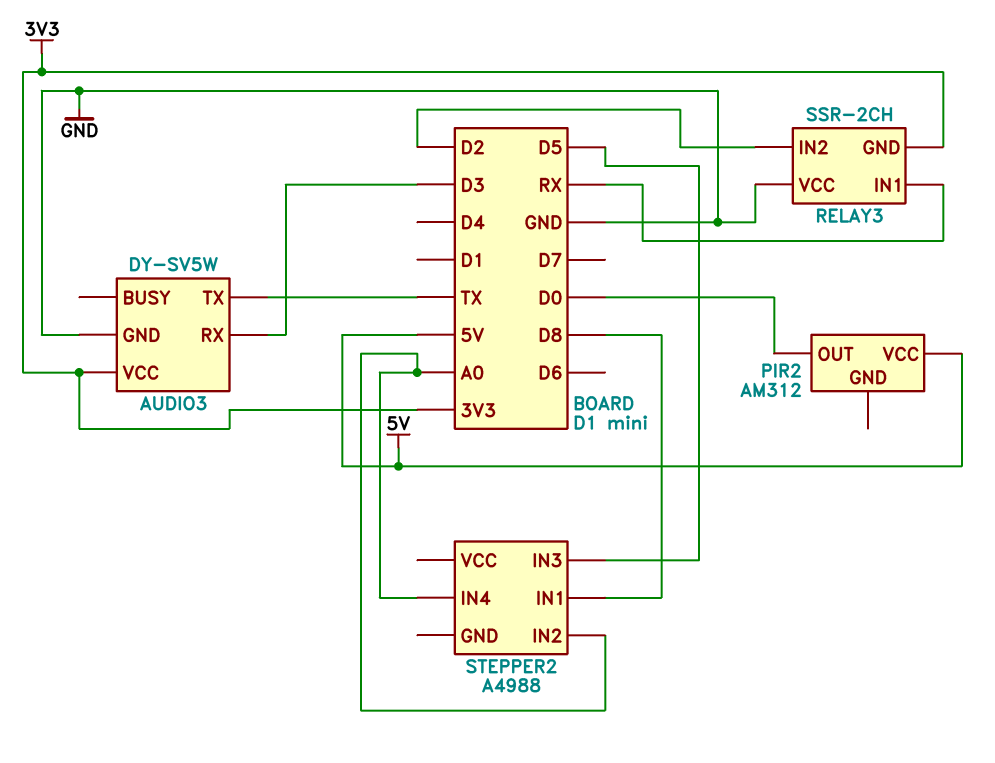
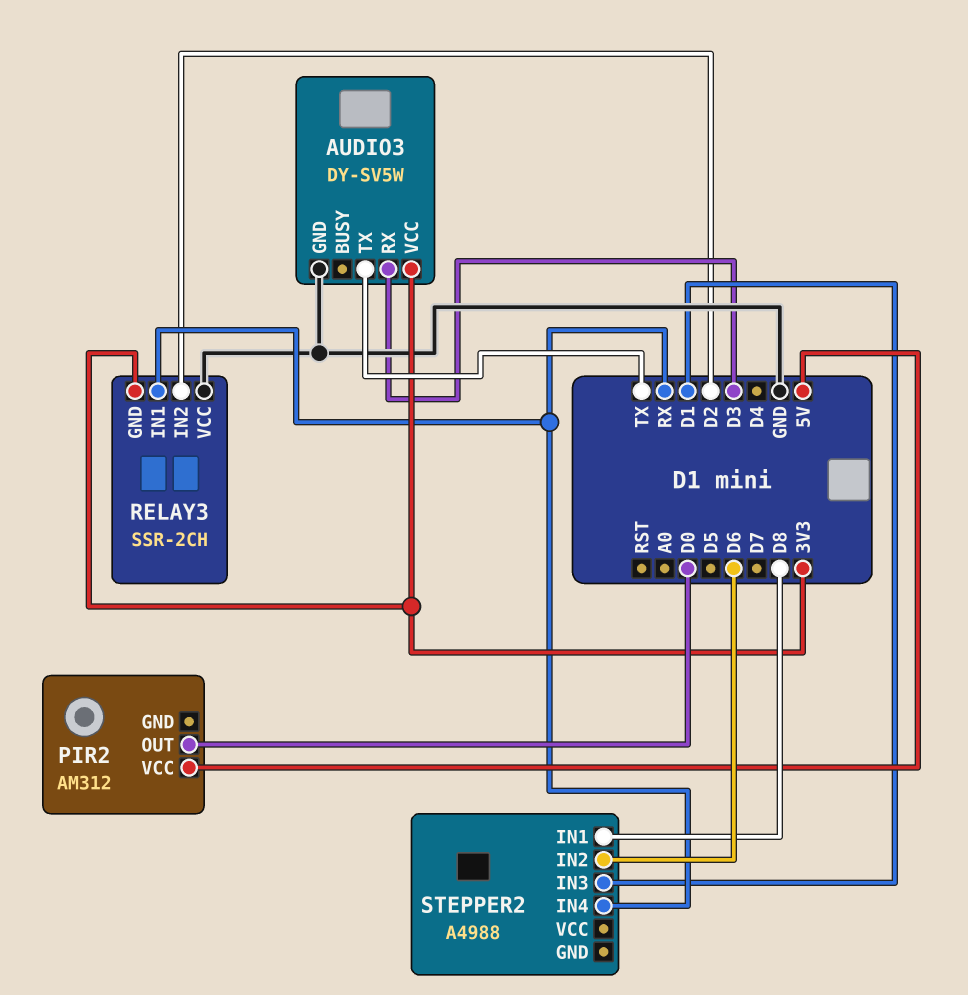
STEPPER2 pin IN2: A0 -> D6
STEPPER2 pin IN3: D5 -> D1
STEPPER2 pin IN4: A0 -> RX

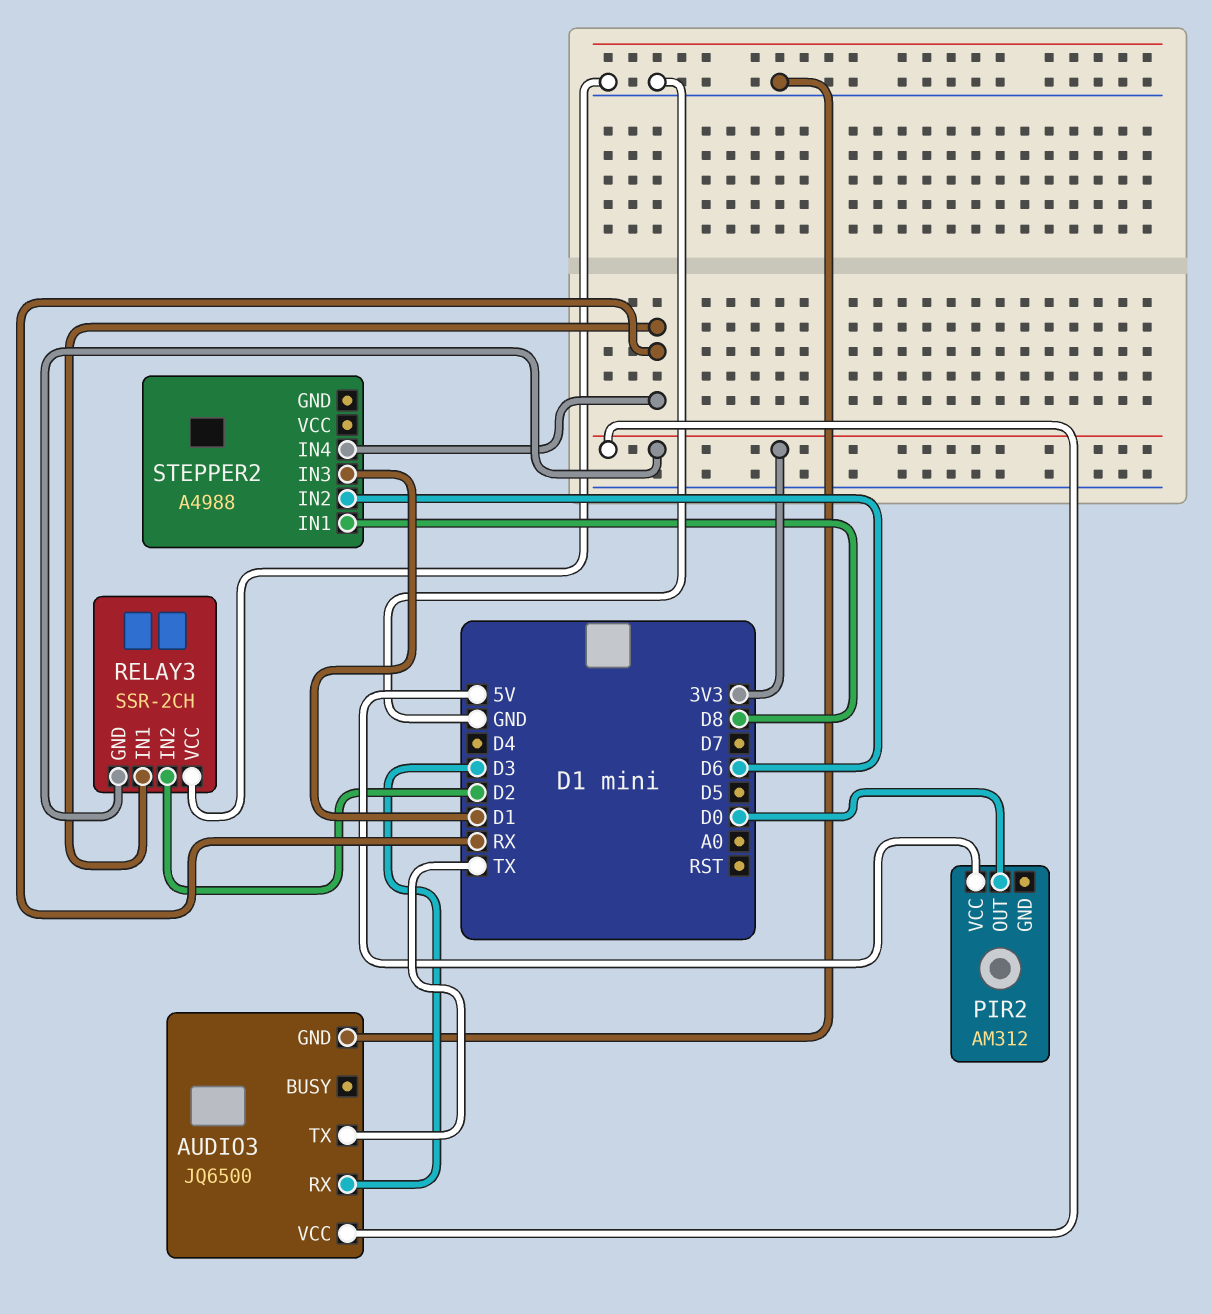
AUDIO3: DY-SV5W -> JQ6500

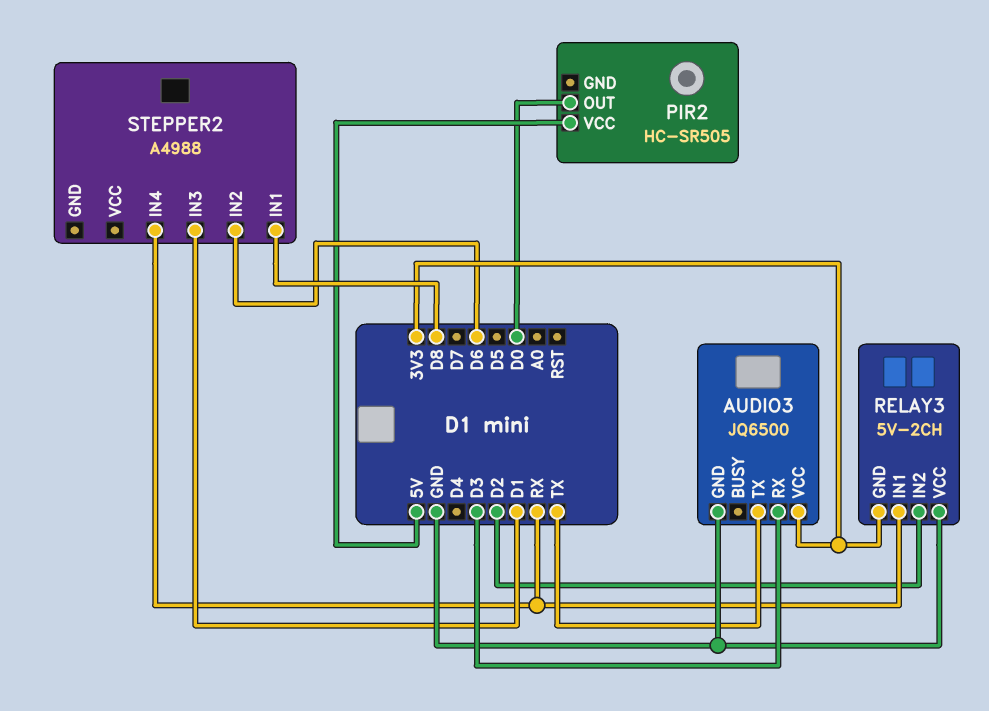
PIR2: AM312 -> HC-SR505
RELAY3: SSR-2CH -> 5V-2CH

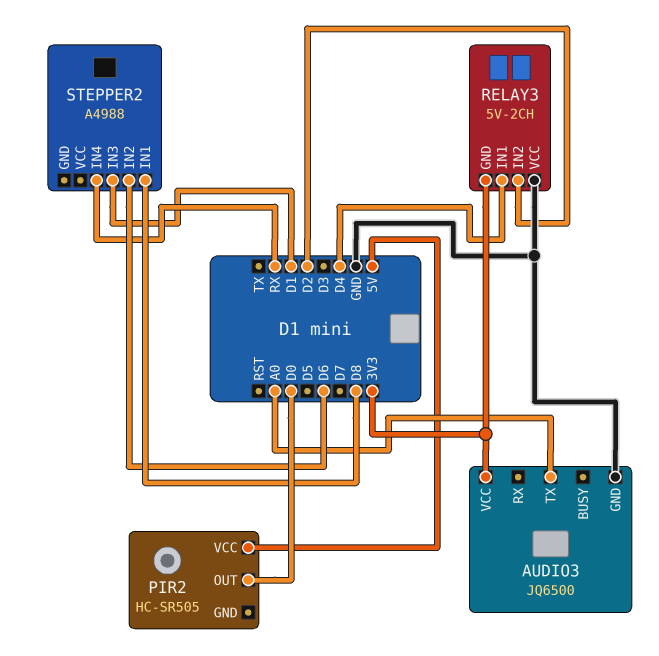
AUDIO3 pin RX: D3 -> none
AUDIO3 pin TX: TX -> A0
RELAY3 pin IN1: RX -> D4

